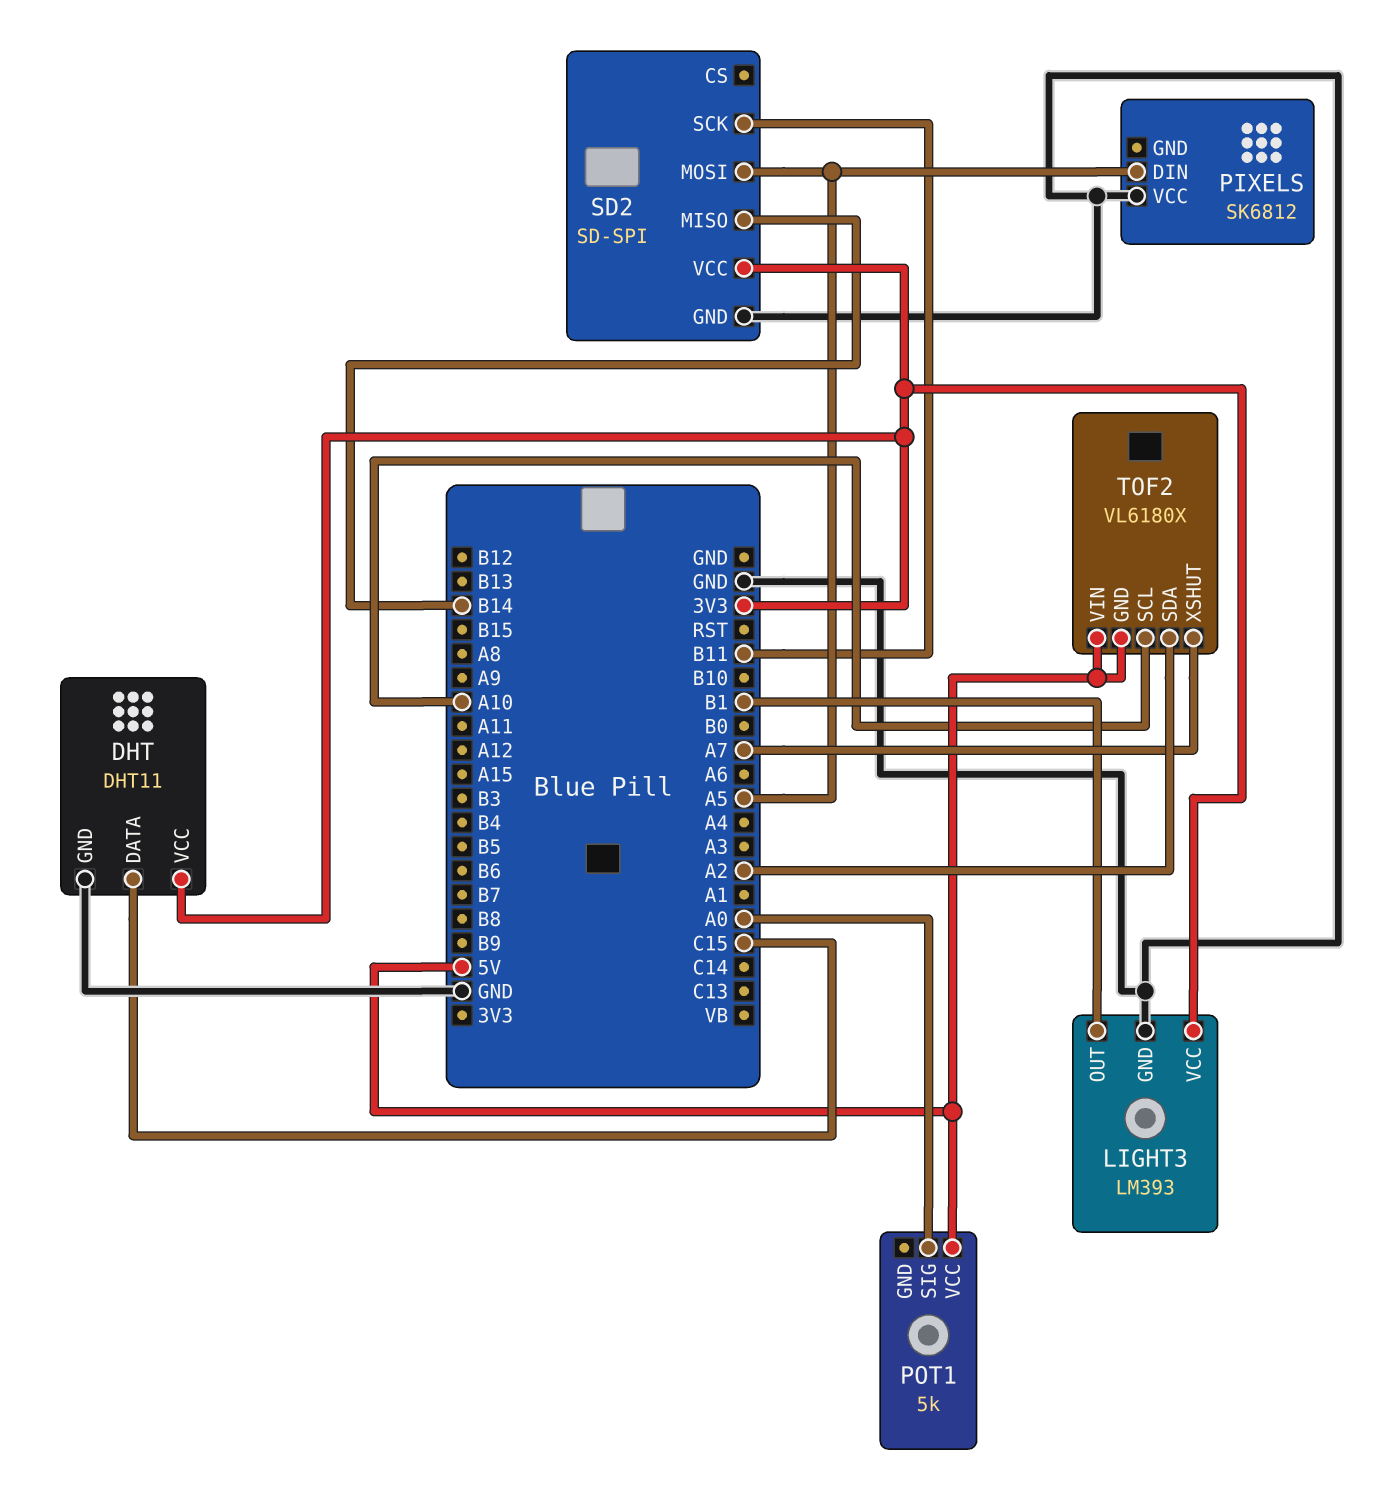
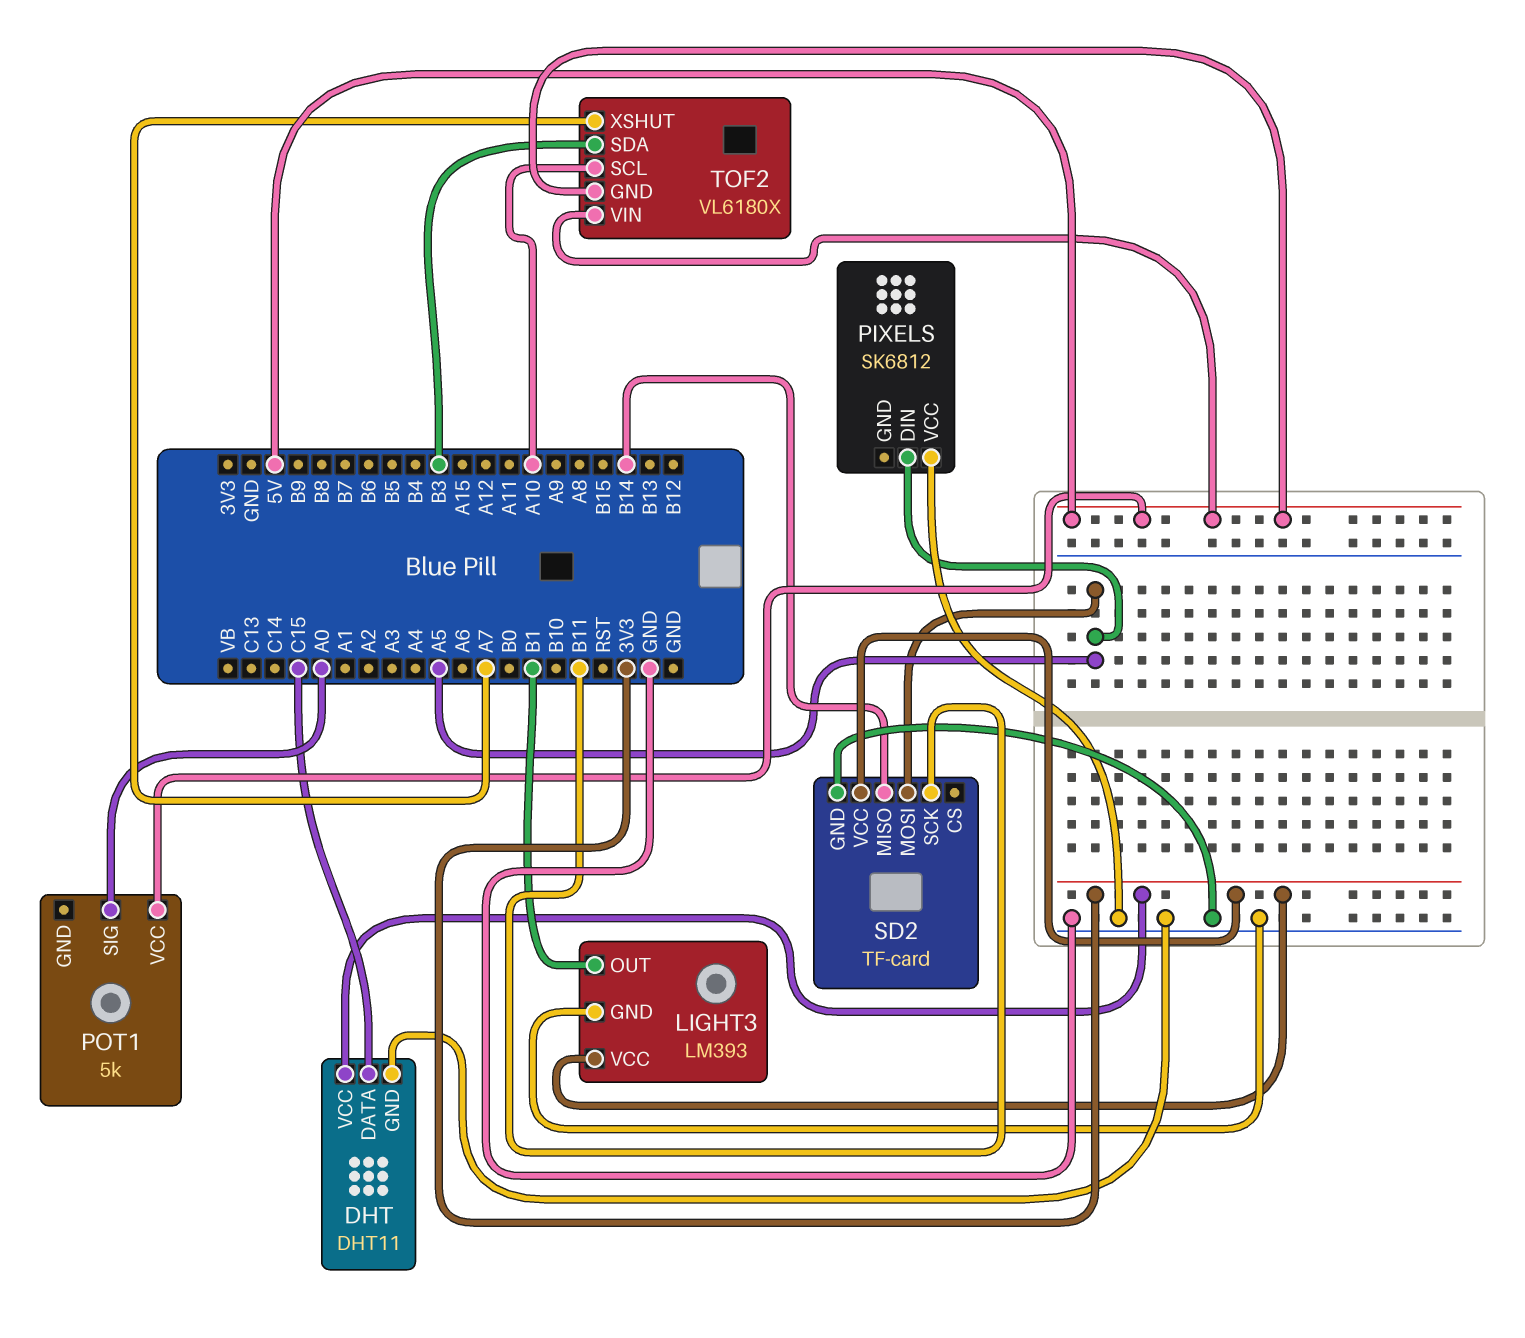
SD2: SD-SPI -> TF-card
TOF2 pin SDA: A2 -> B3

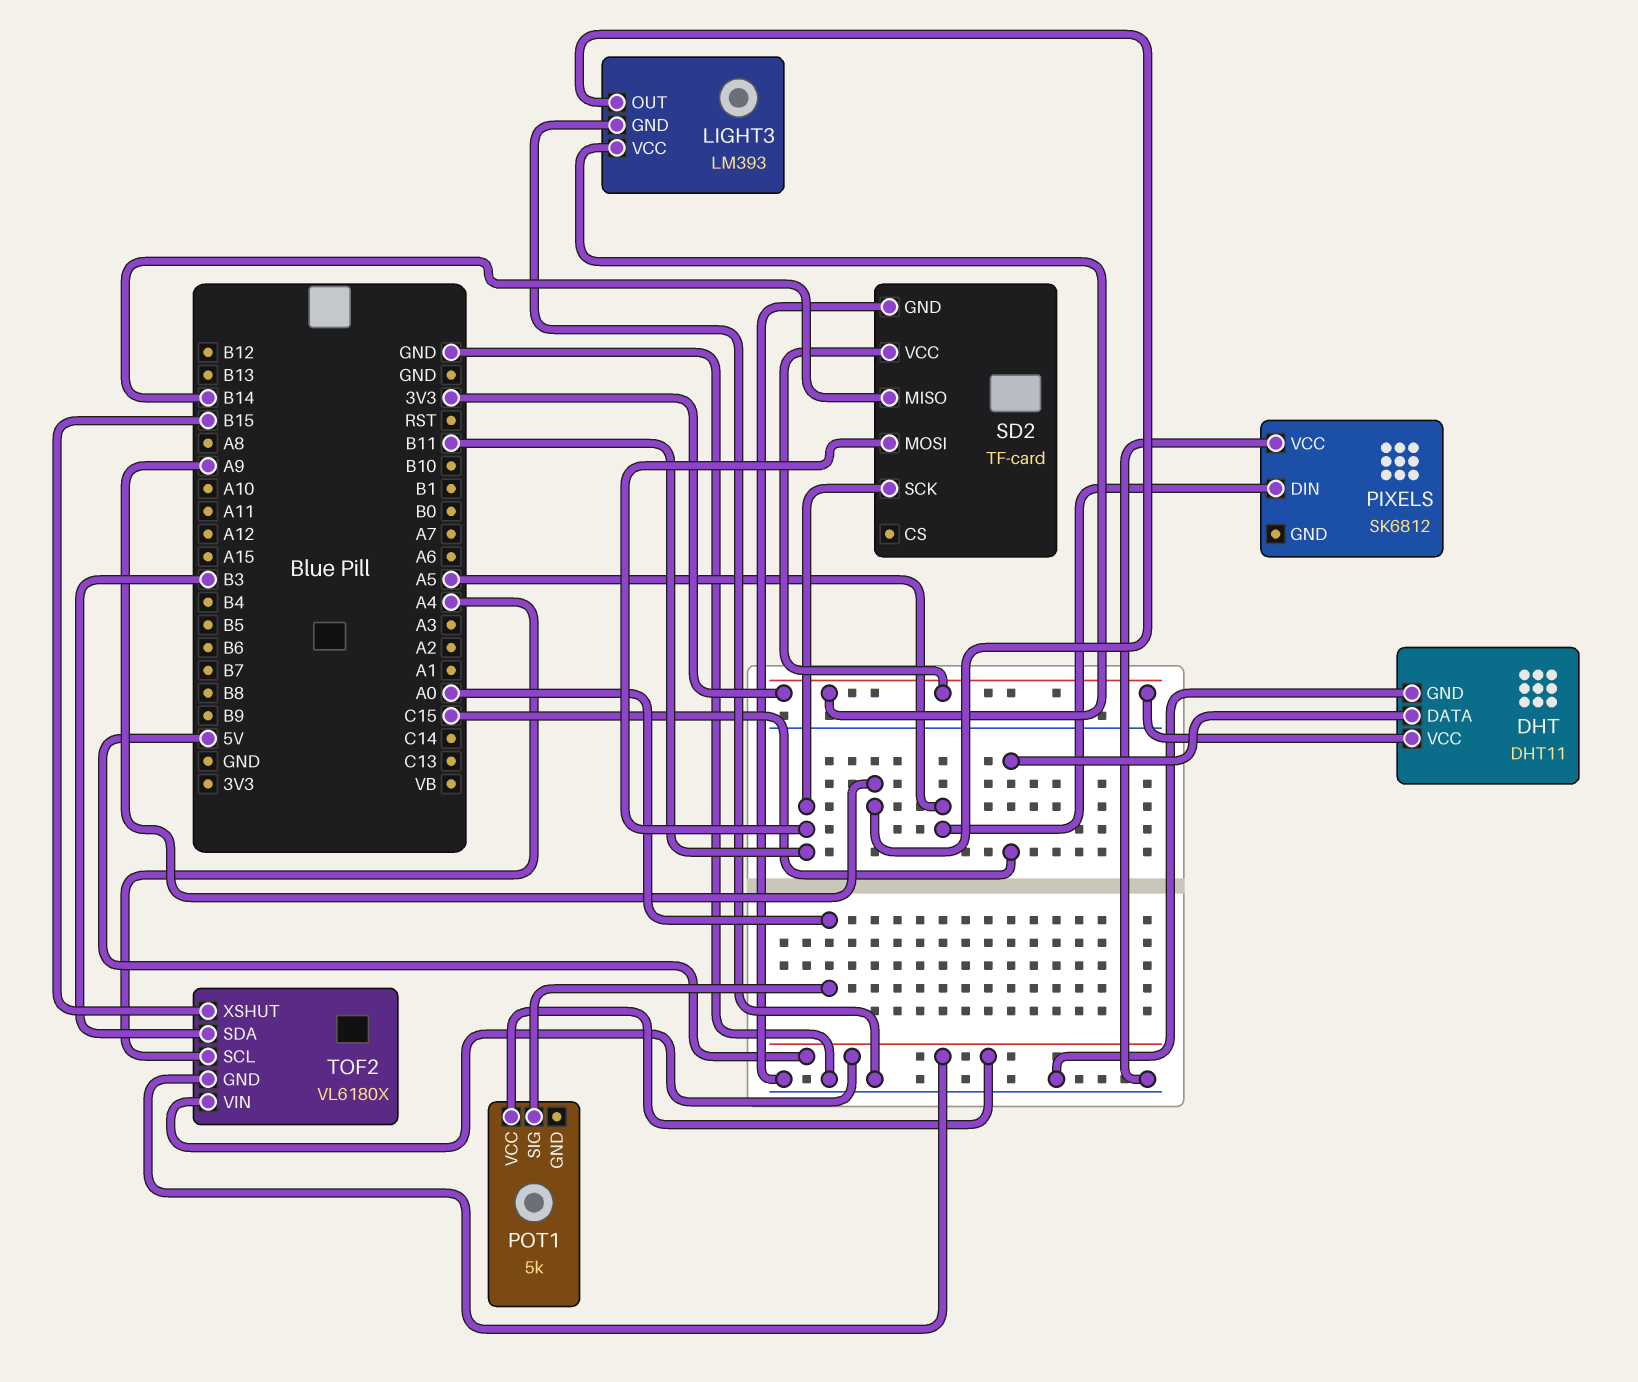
LIGHT3 pin OUT: B1 -> A9
SD2 pin MOSI: A5 -> B11
TOF2 pin SCL: A10 -> A4
TOF2 pin XSHUT: A7 -> B15

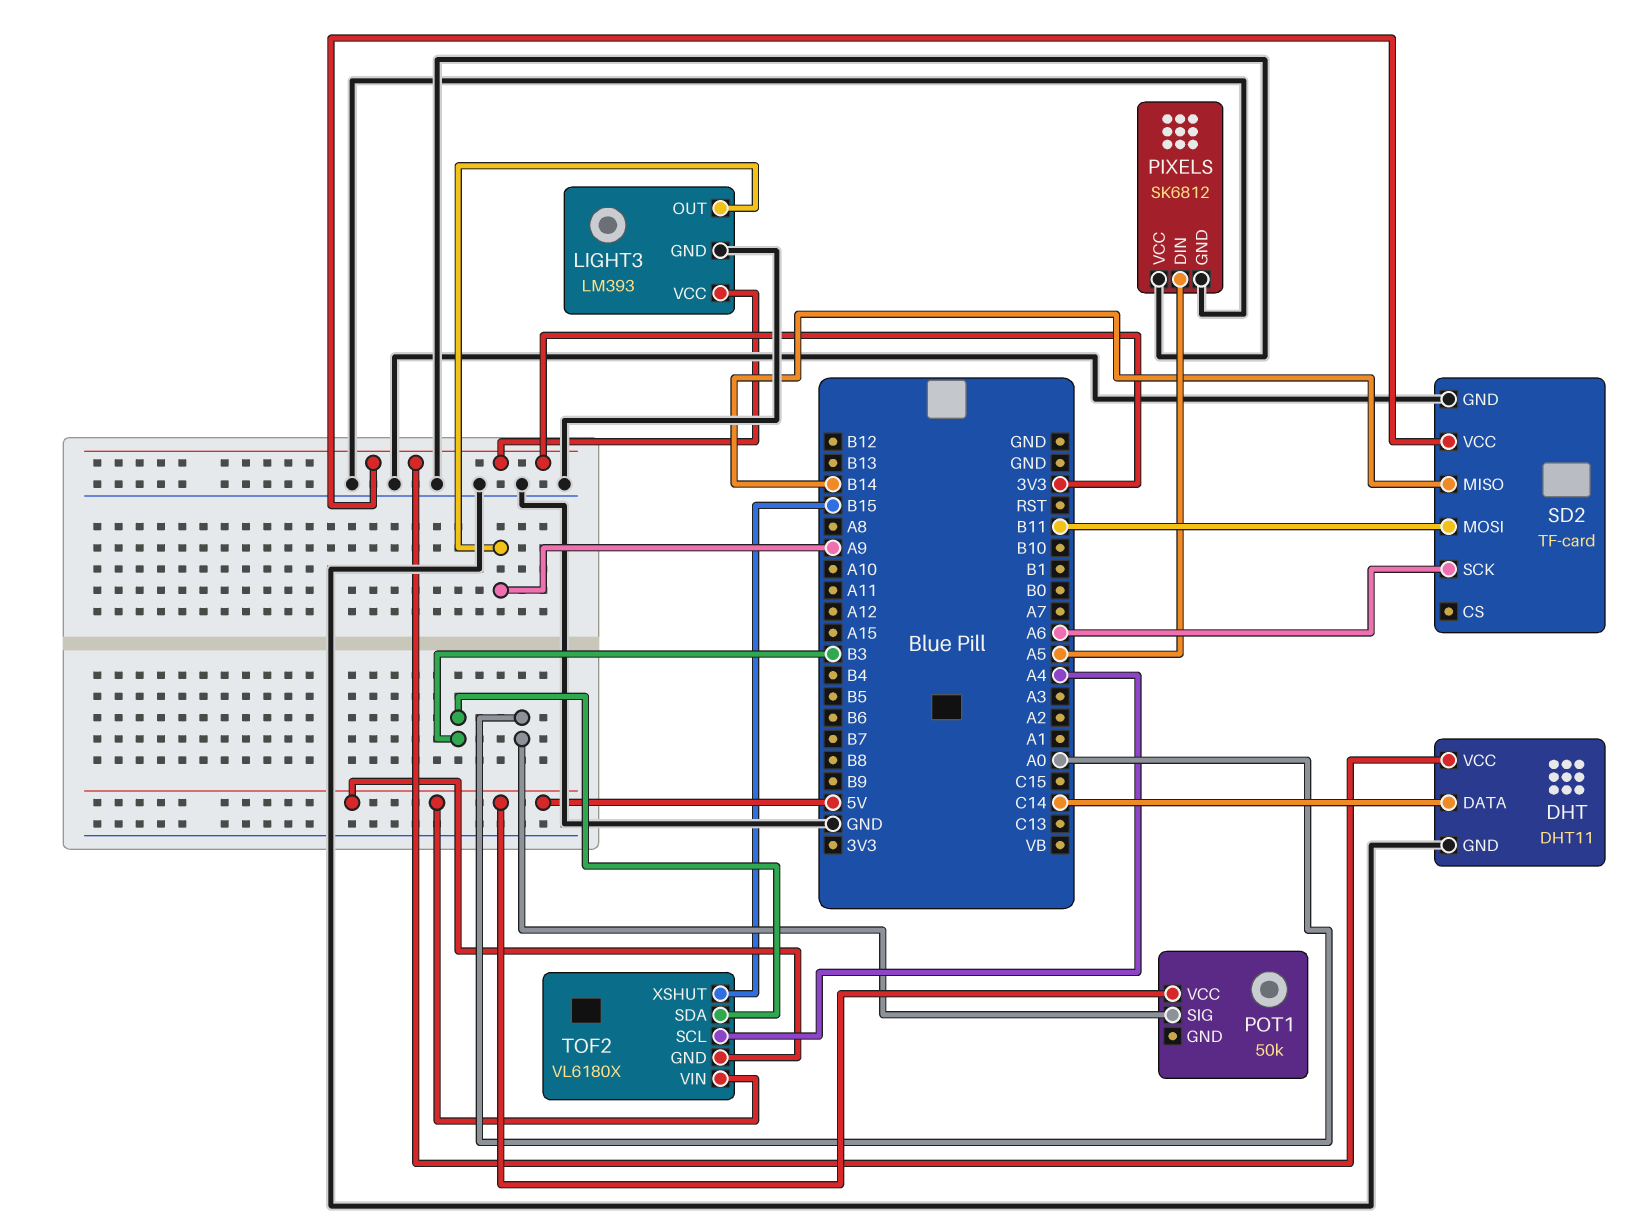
DHT pin DATA: C15 -> C14
PIXELS pin GND: none -> GND
POT1: 5k -> 50k
SD2 pin SCK: B11 -> A6

